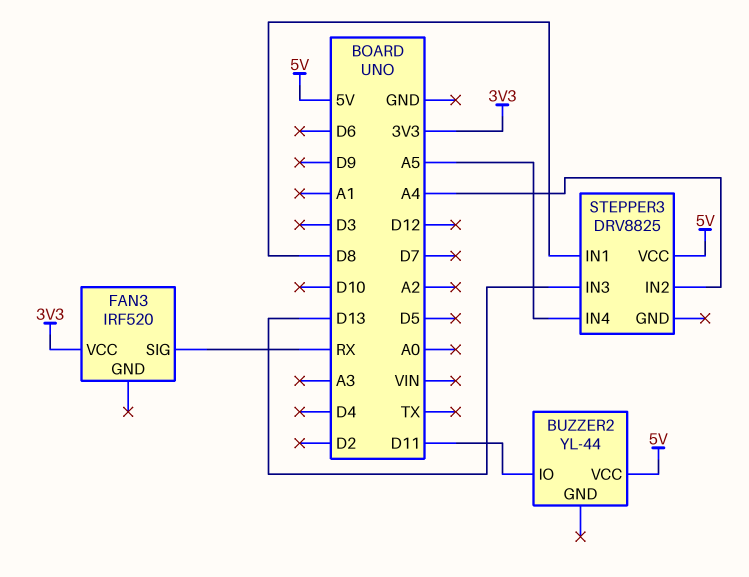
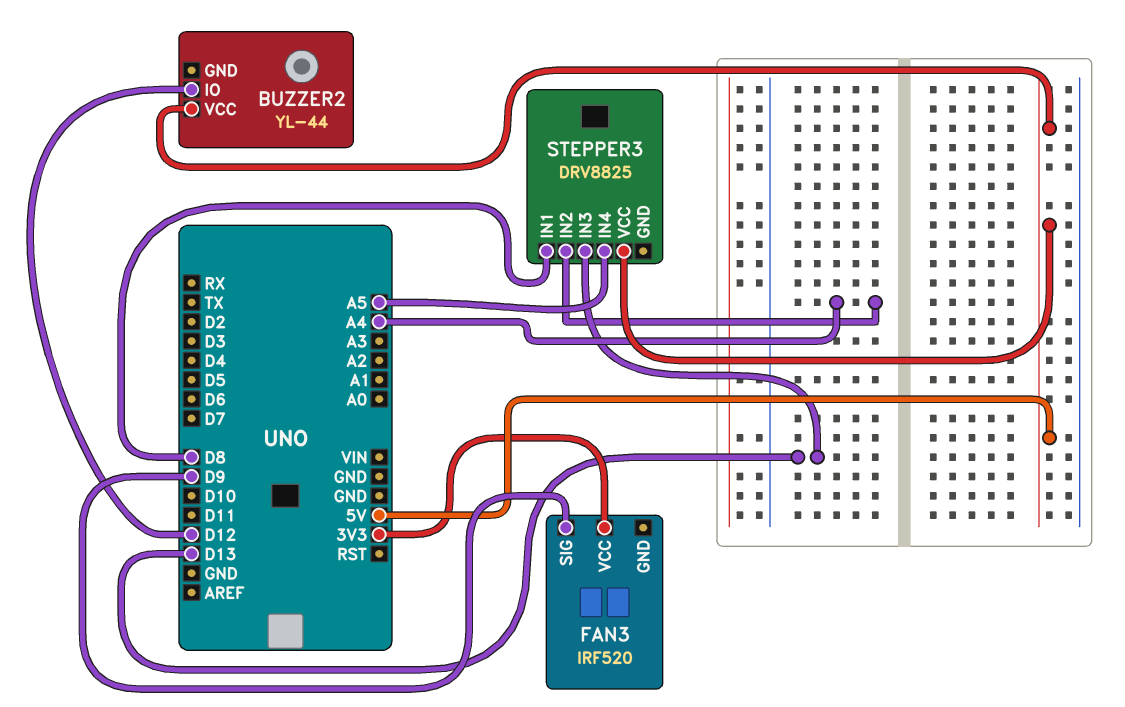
BUZZER2 pin IO: D11 -> D12
FAN3 pin SIG: RX -> D9

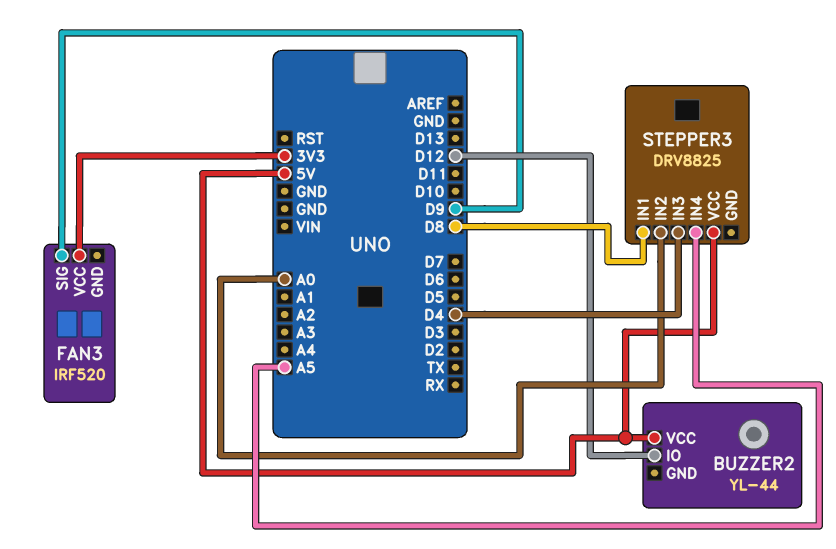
STEPPER3 pin IN2: A4 -> A0
STEPPER3 pin IN3: D13 -> D4

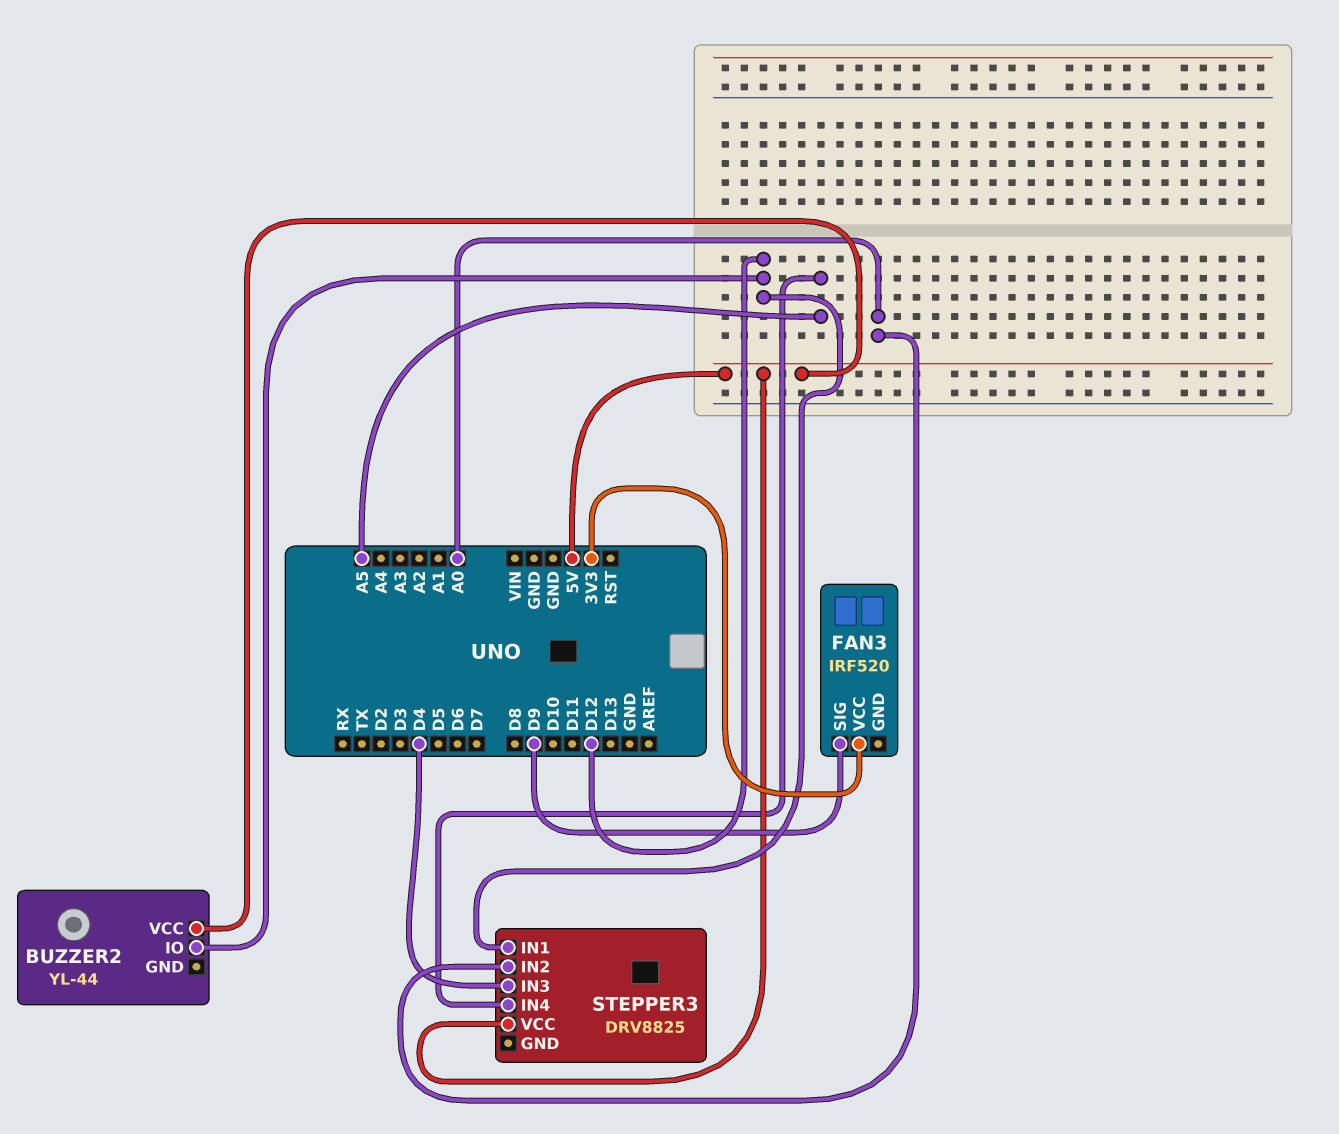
STEPPER3 pin IN1: D8 -> D12

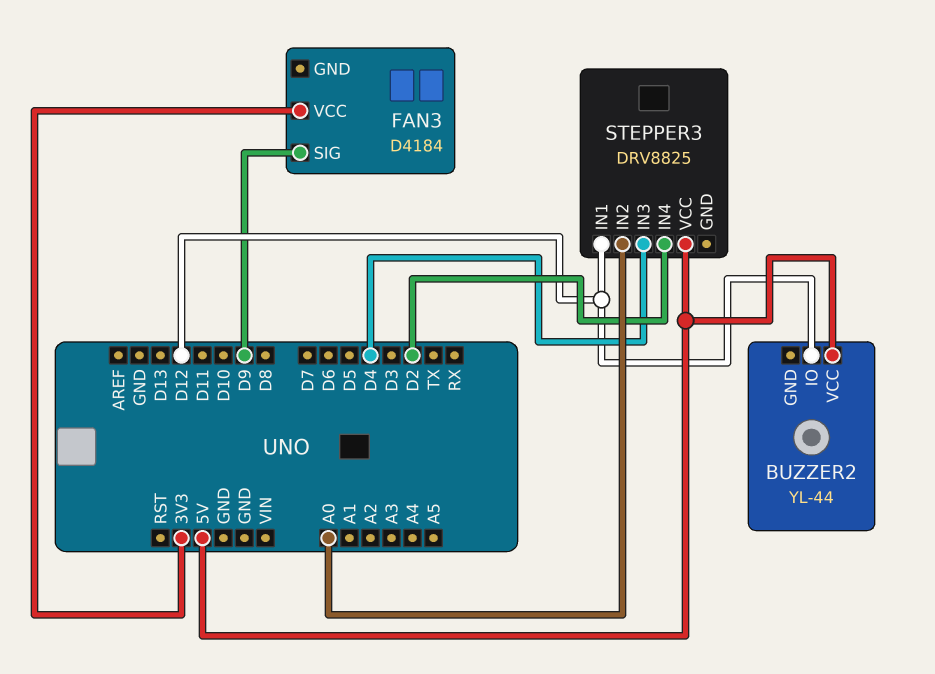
FAN3: IRF520 -> D4184
STEPPER3 pin IN4: A5 -> D2

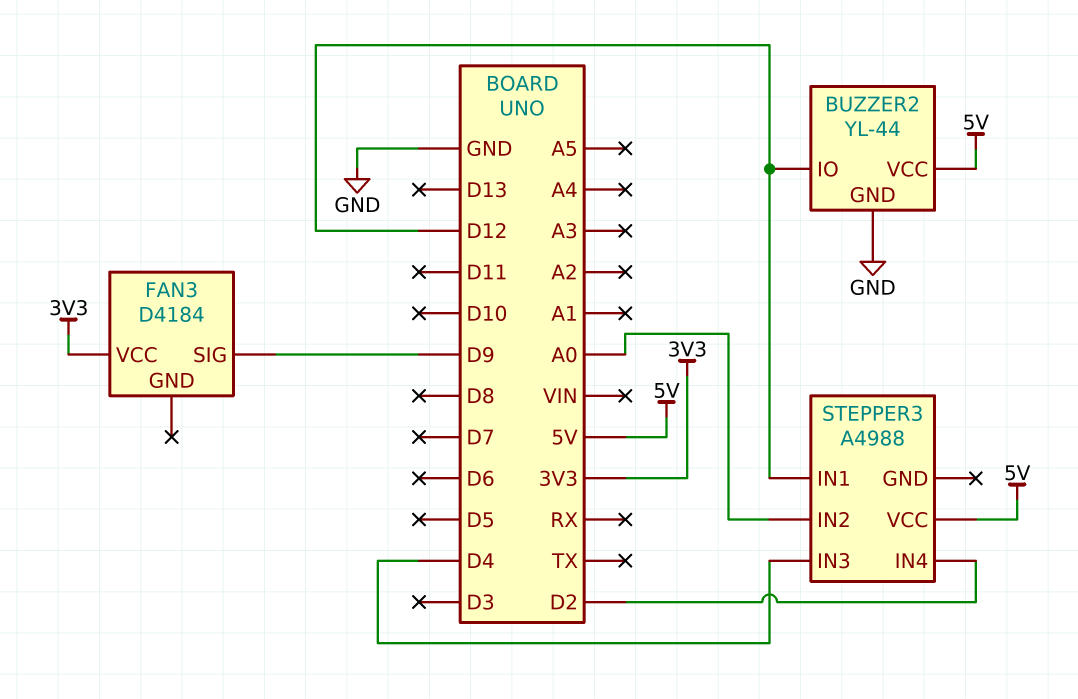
BUZZER2 pin GND: none -> GND
STEPPER3: DRV8825 -> A4988

